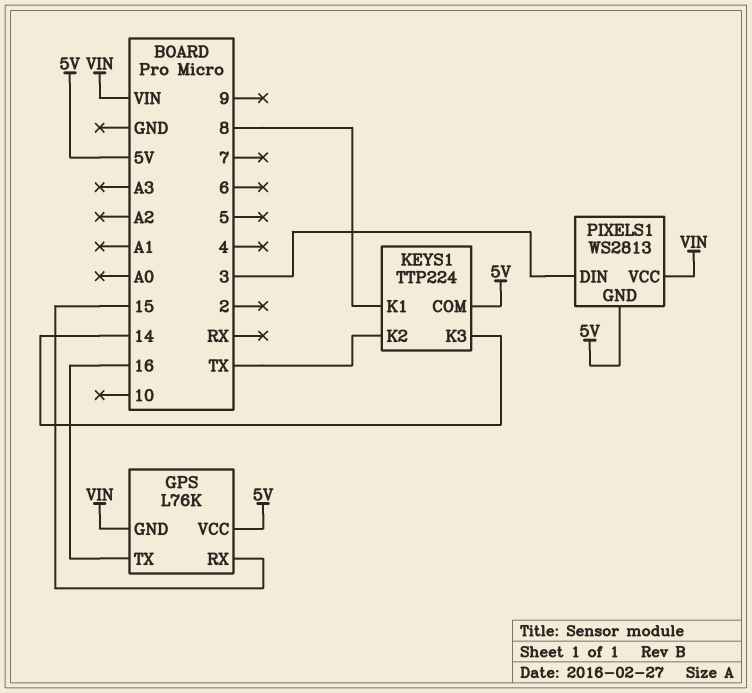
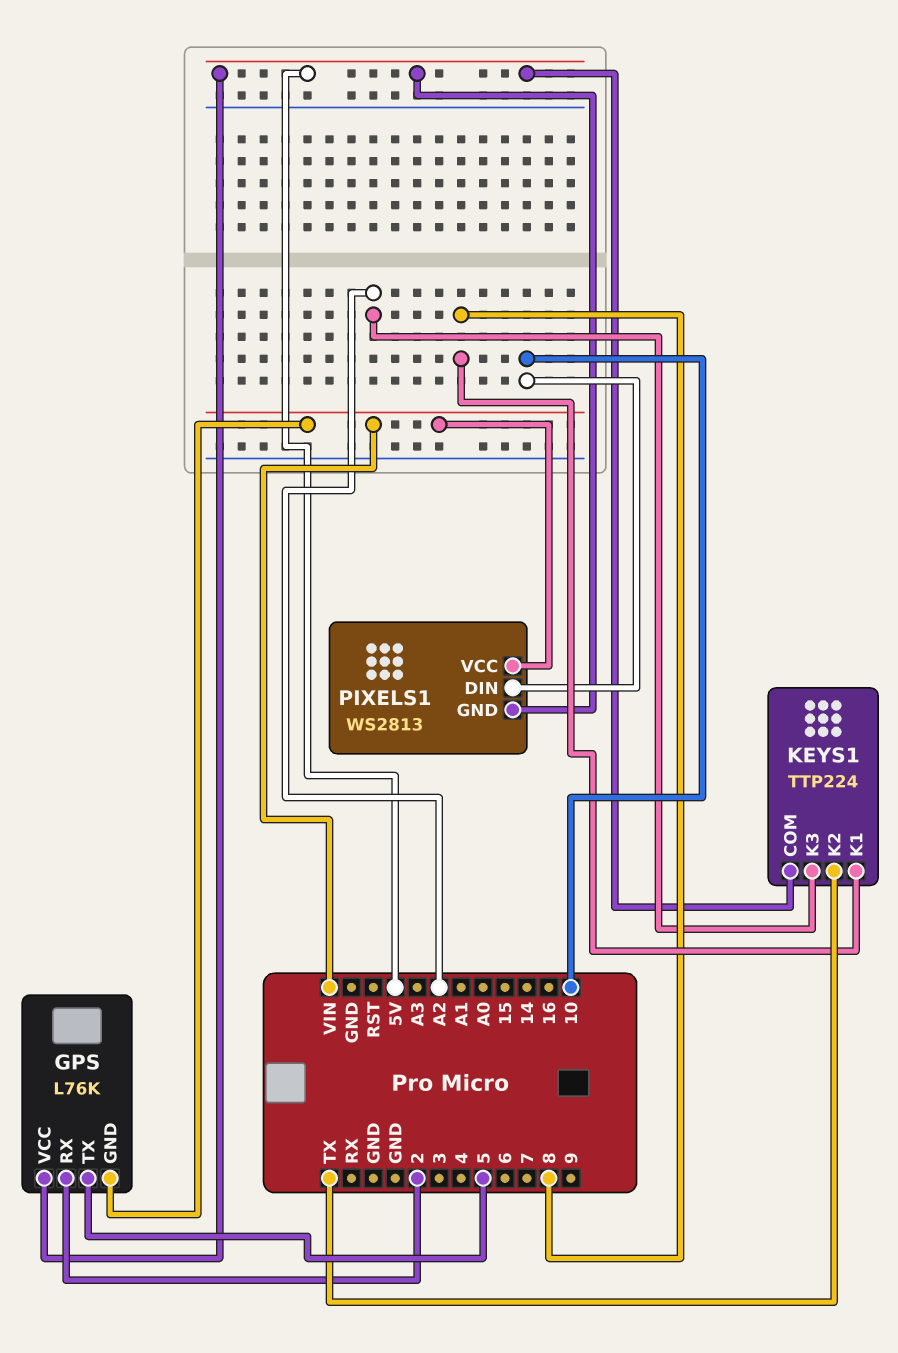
GPS pin RX: 15 -> 2
GPS pin TX: 16 -> 5
KEYS1 pin K3: 14 -> A2
PIXELS1 pin DIN: 3 -> 10

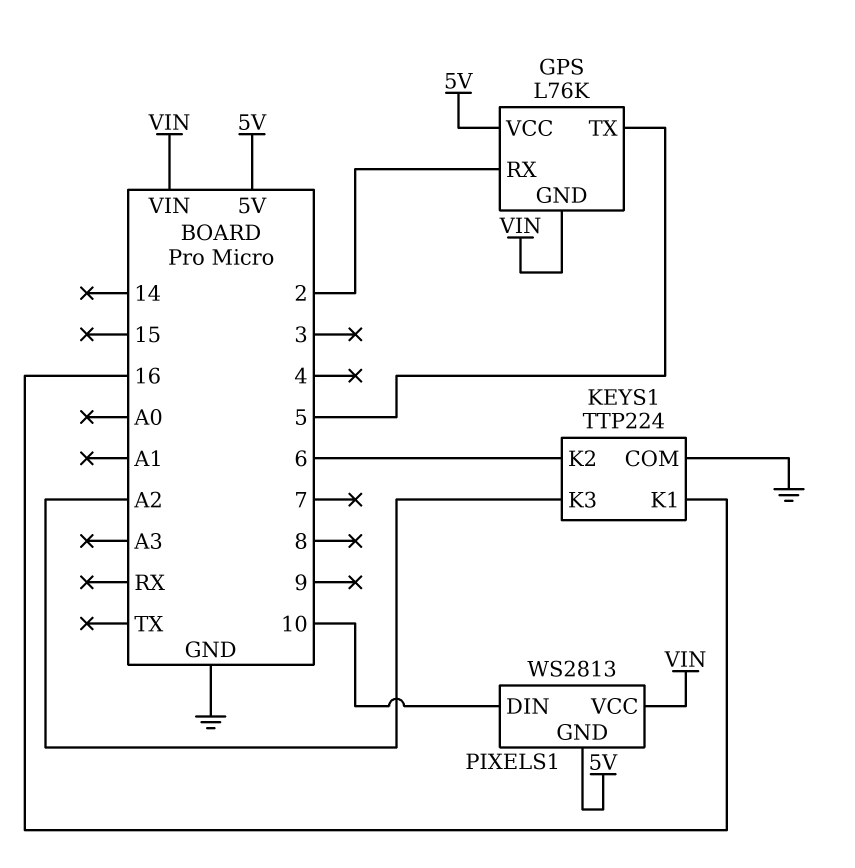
KEYS1 pin COM: 5V -> GND
KEYS1 pin K1: 8 -> 16
KEYS1 pin K2: TX -> 6

